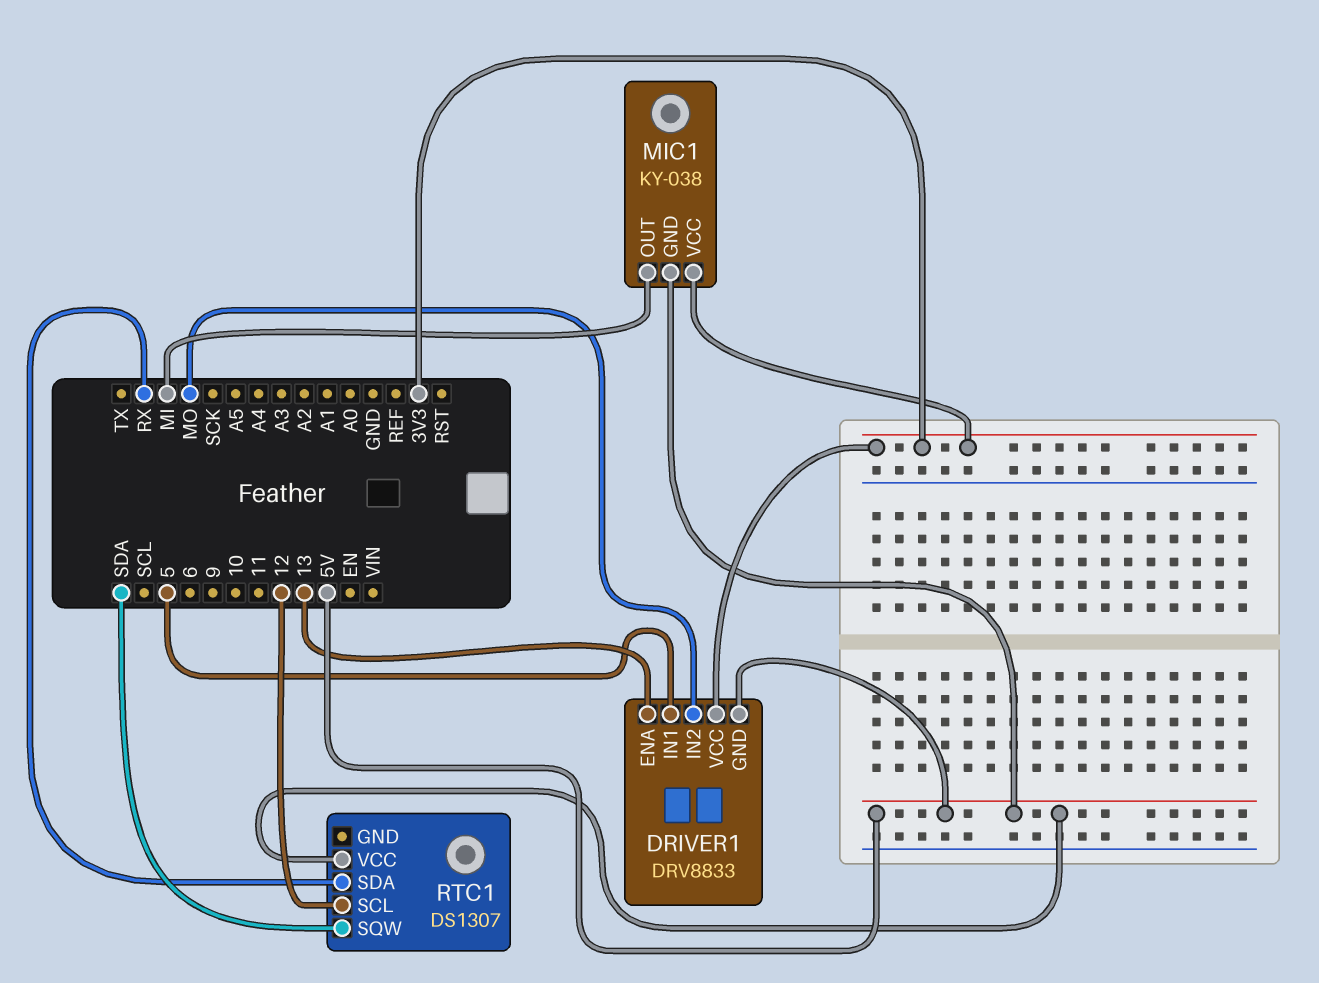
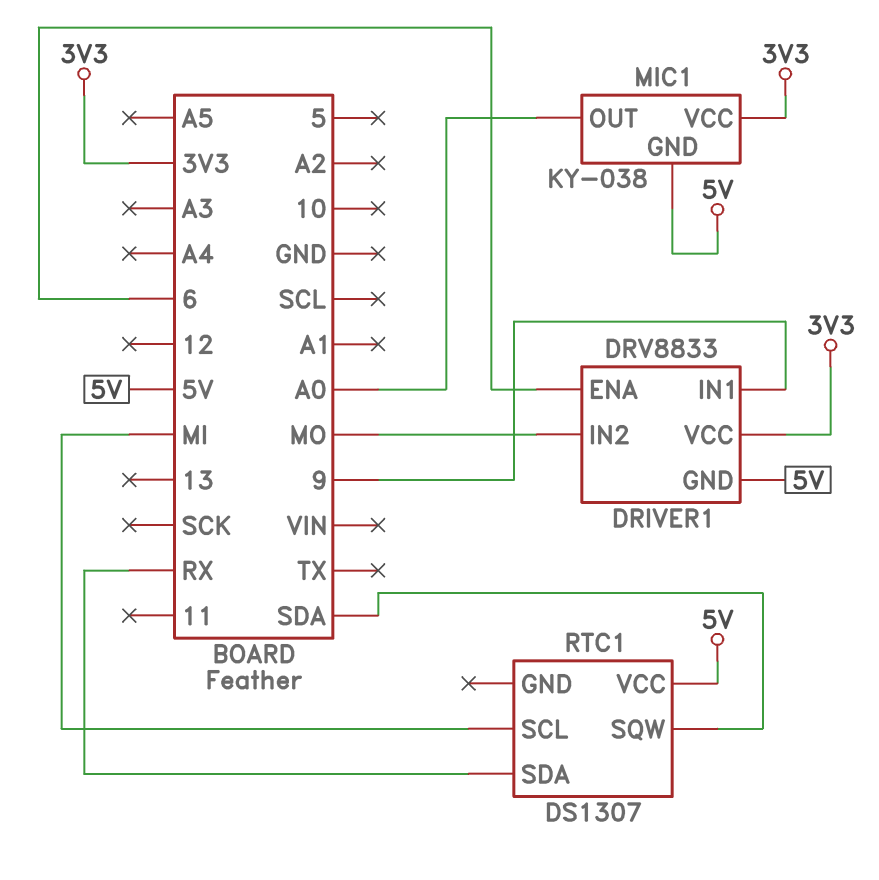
DRIVER1 pin ENA: 13 -> 6
DRIVER1 pin IN1: 5 -> 9
MIC1 pin OUT: MI -> A0
RTC1 pin SCL: 12 -> MI

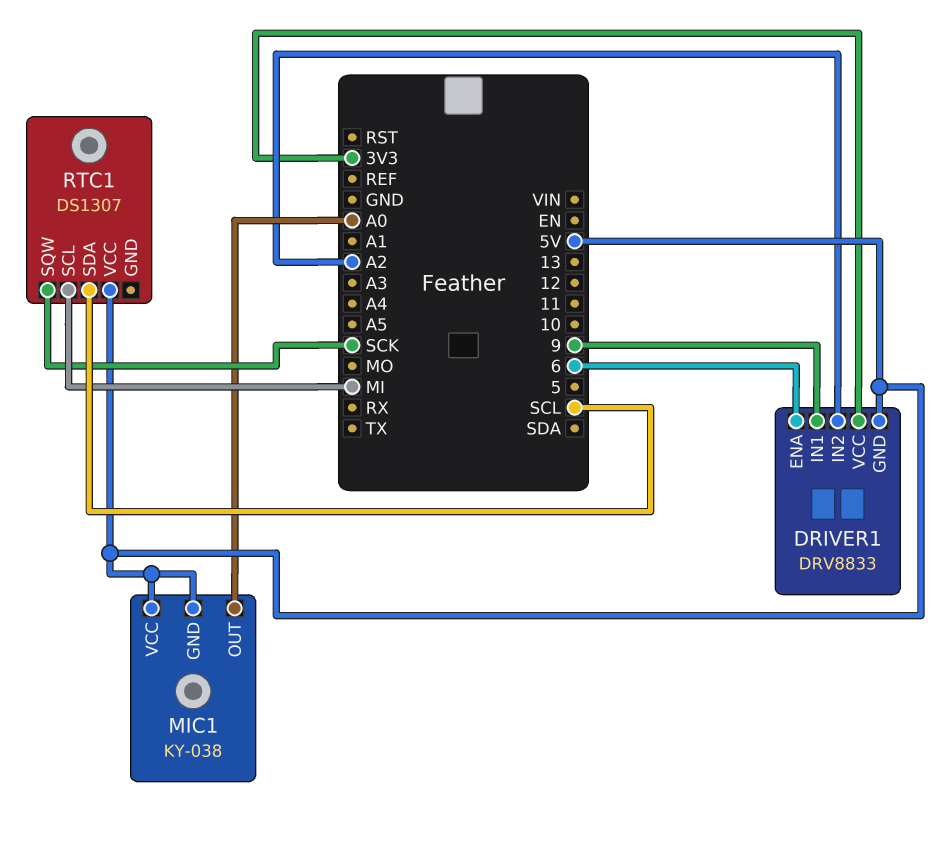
DRIVER1 pin IN2: MO -> A2
MIC1 pin VCC: 3V3 -> 5V
RTC1 pin SDA: RX -> SCL
RTC1 pin SQW: SDA -> SCK

